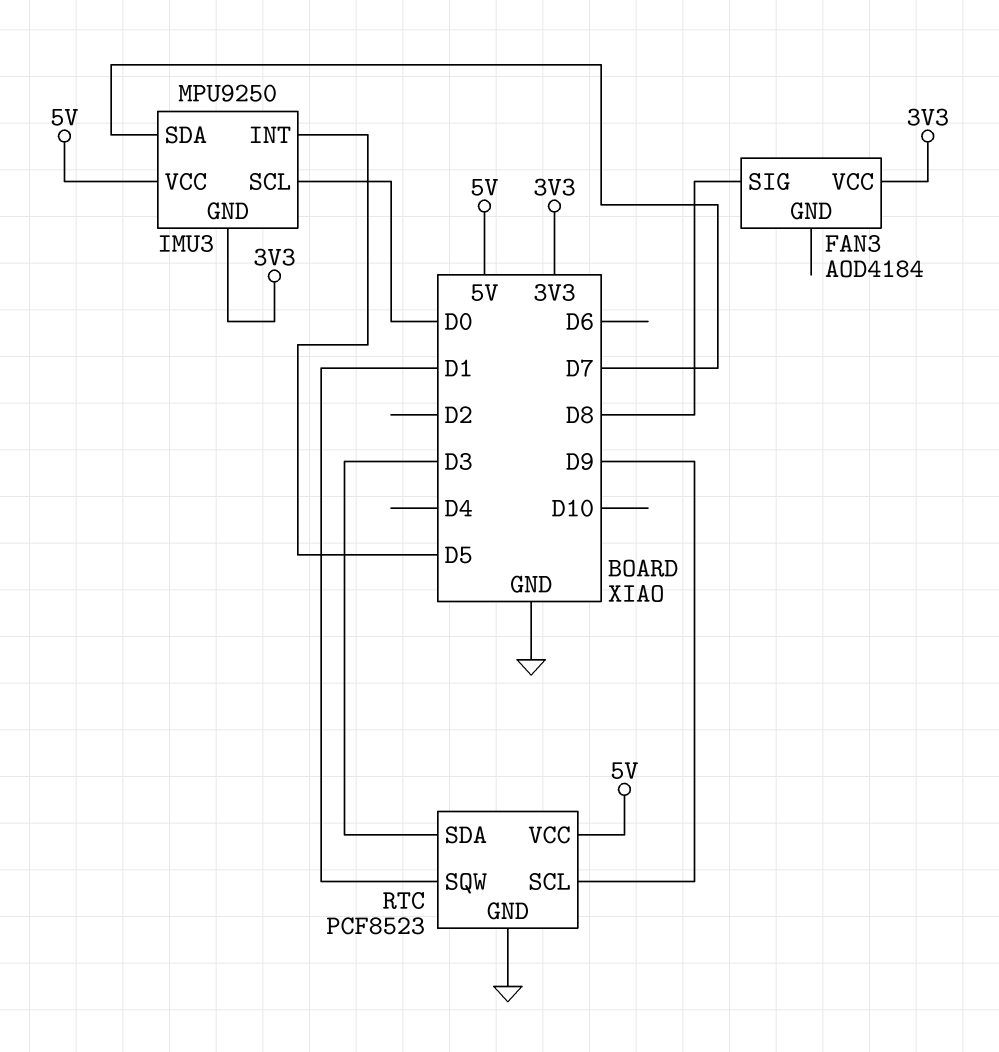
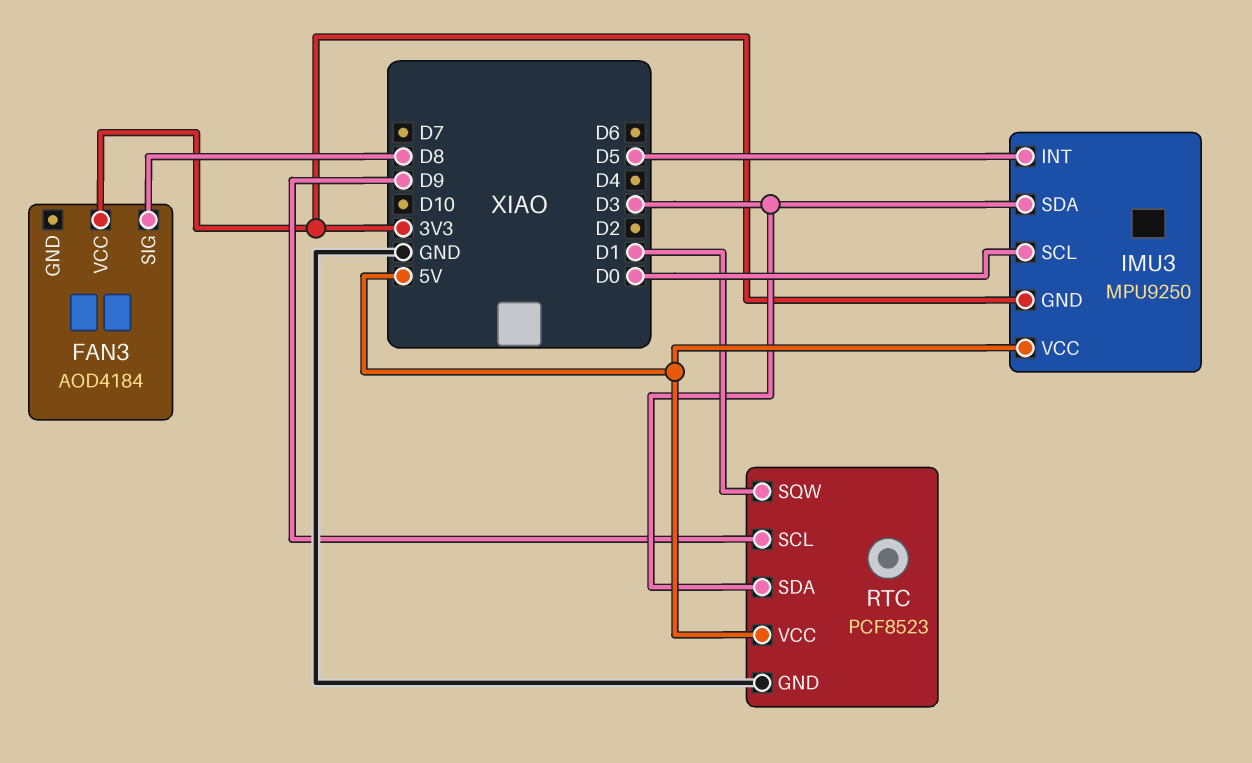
IMU3 pin SDA: D7 -> D3

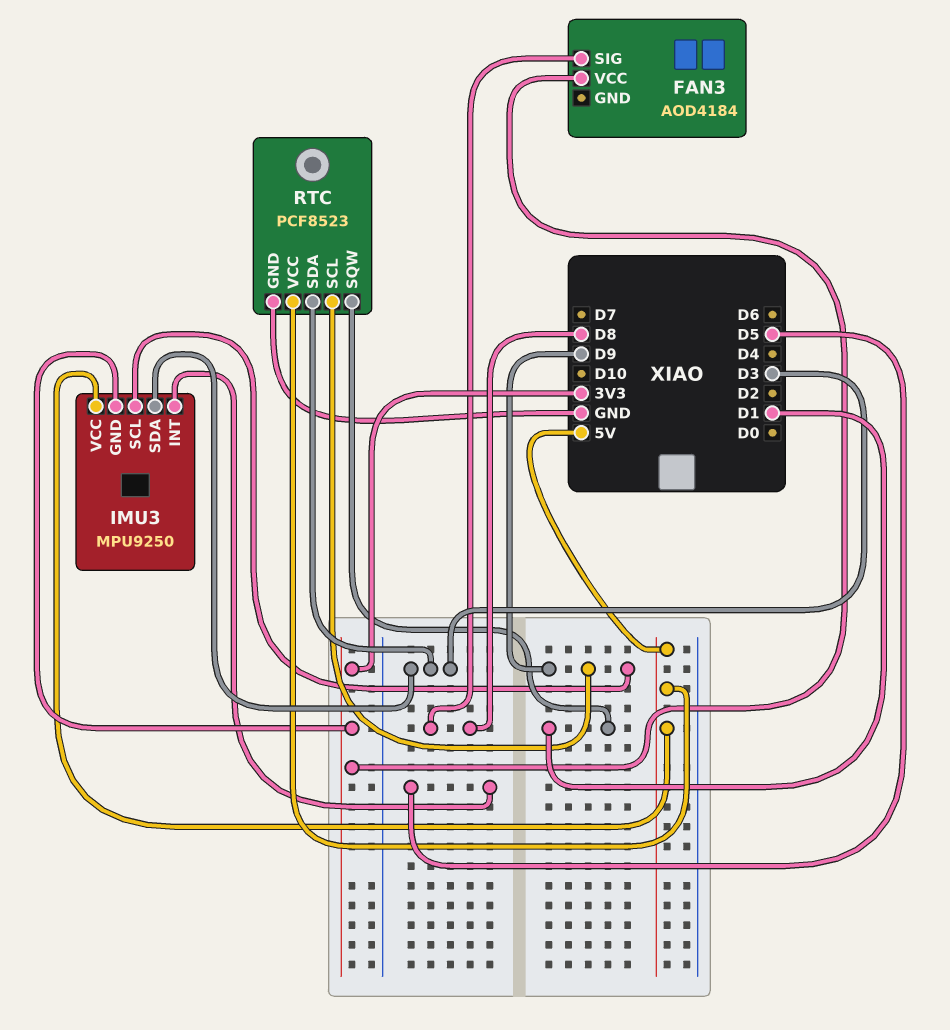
IMU3 pin SCL: D0 -> D9

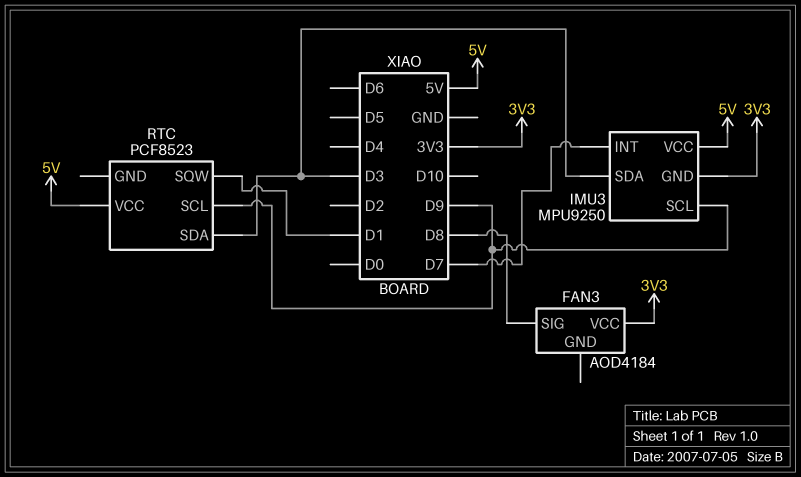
IMU3 pin INT: D5 -> D7
RTC pin GND: GND -> none

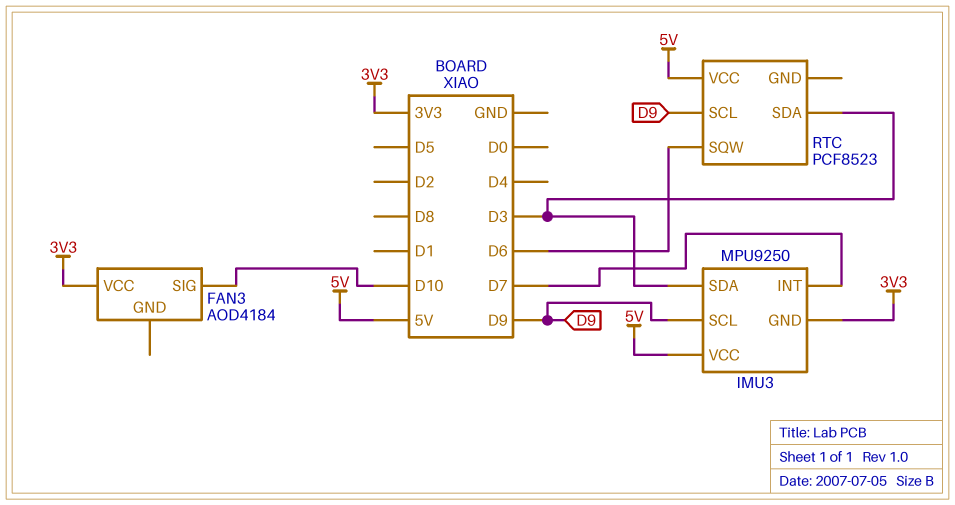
FAN3 pin SIG: D8 -> D10
RTC pin SQW: D1 -> D6

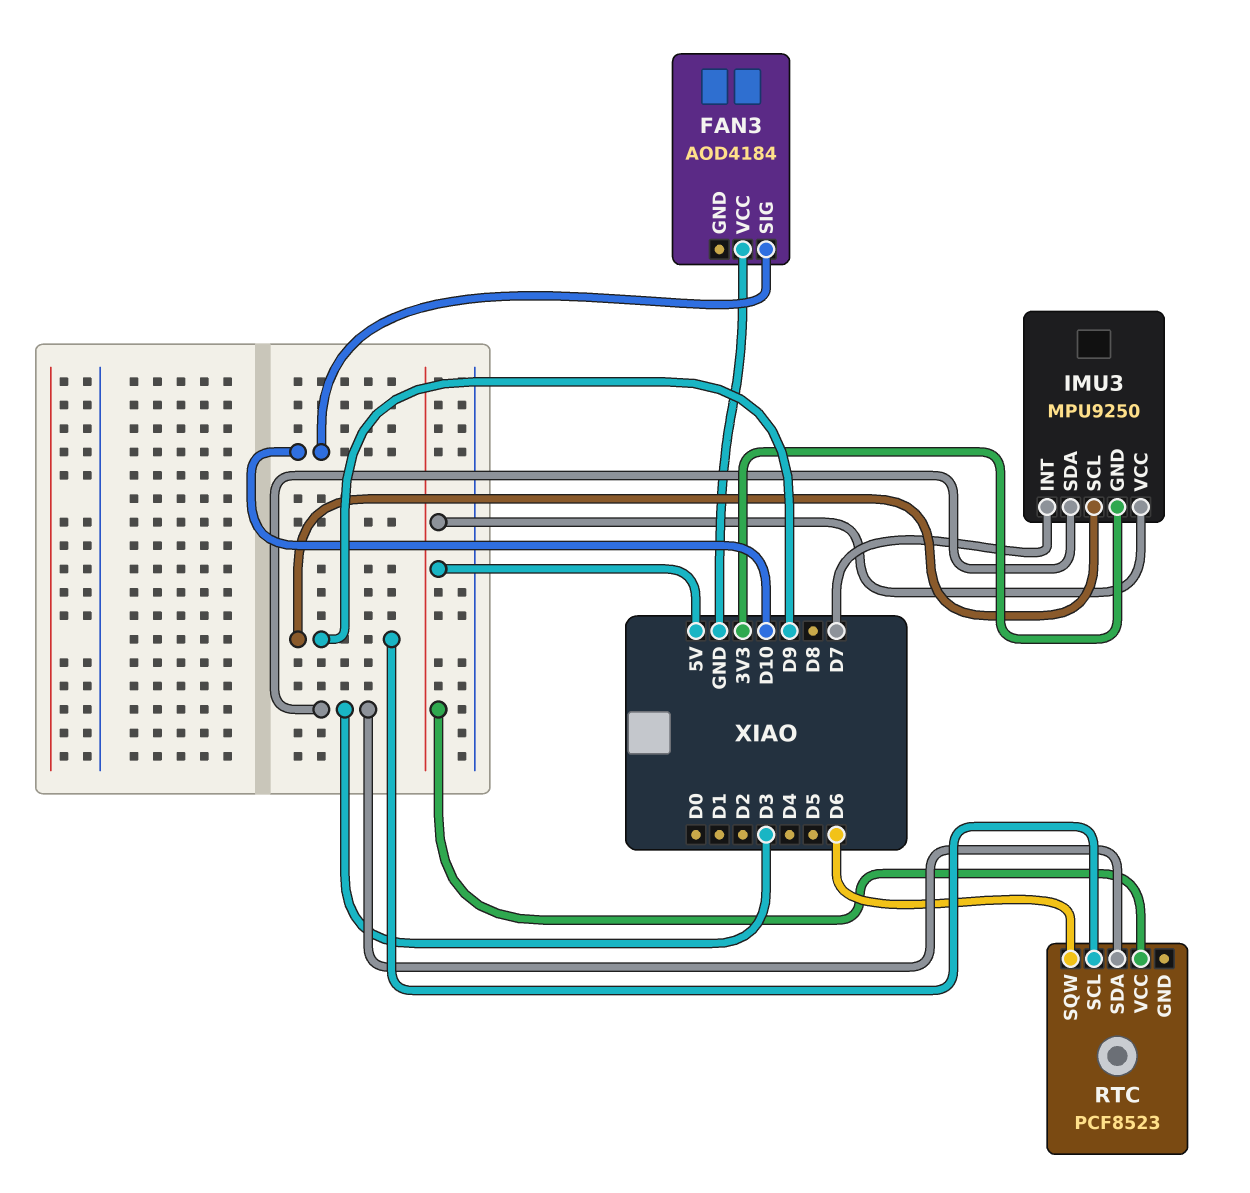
FAN3 pin VCC: 3V3 -> GND

